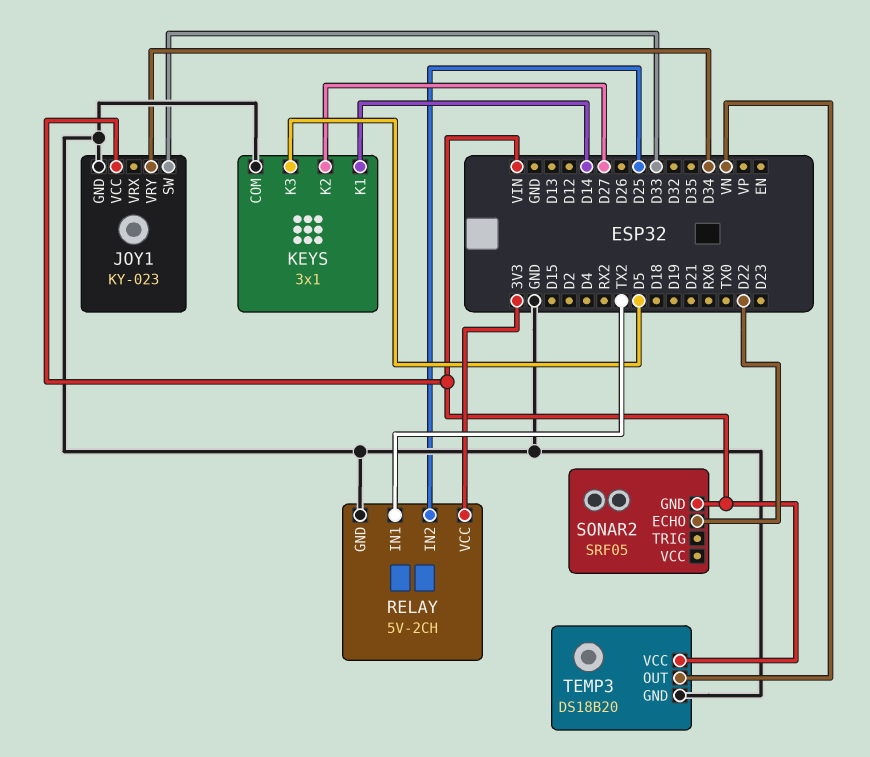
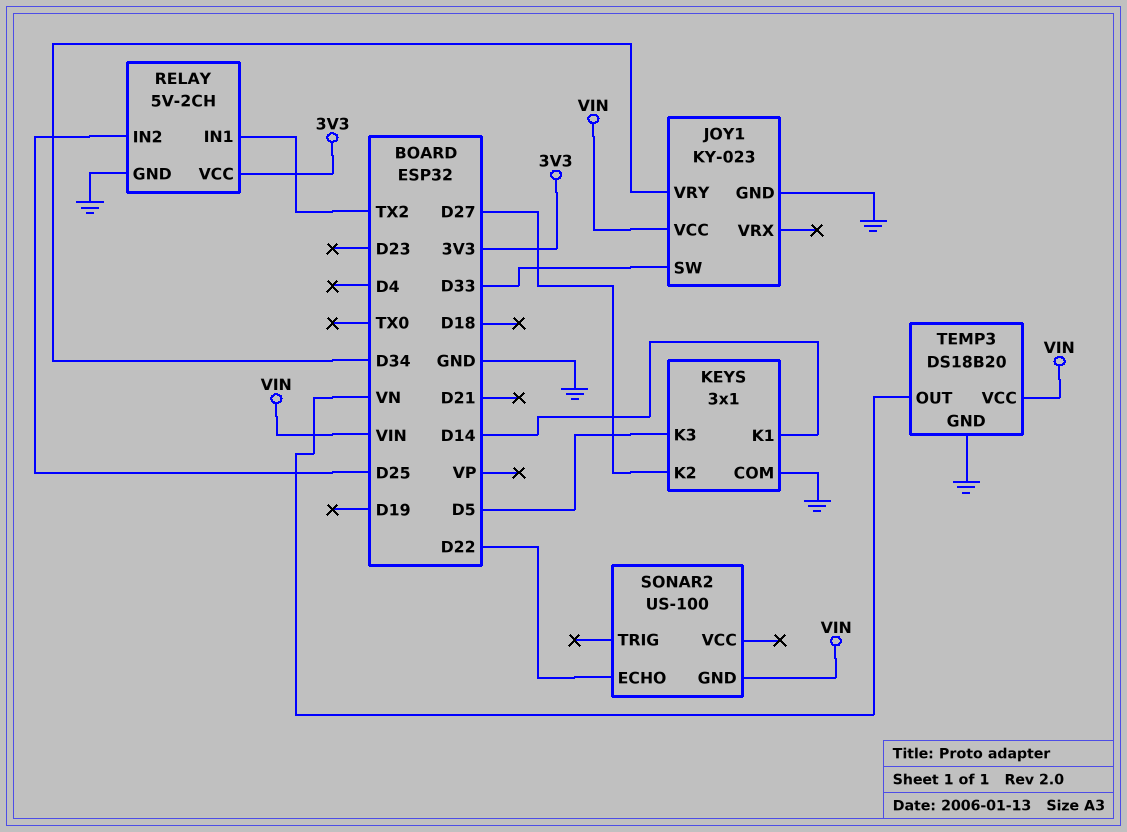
SONAR2: SRF05 -> US-100

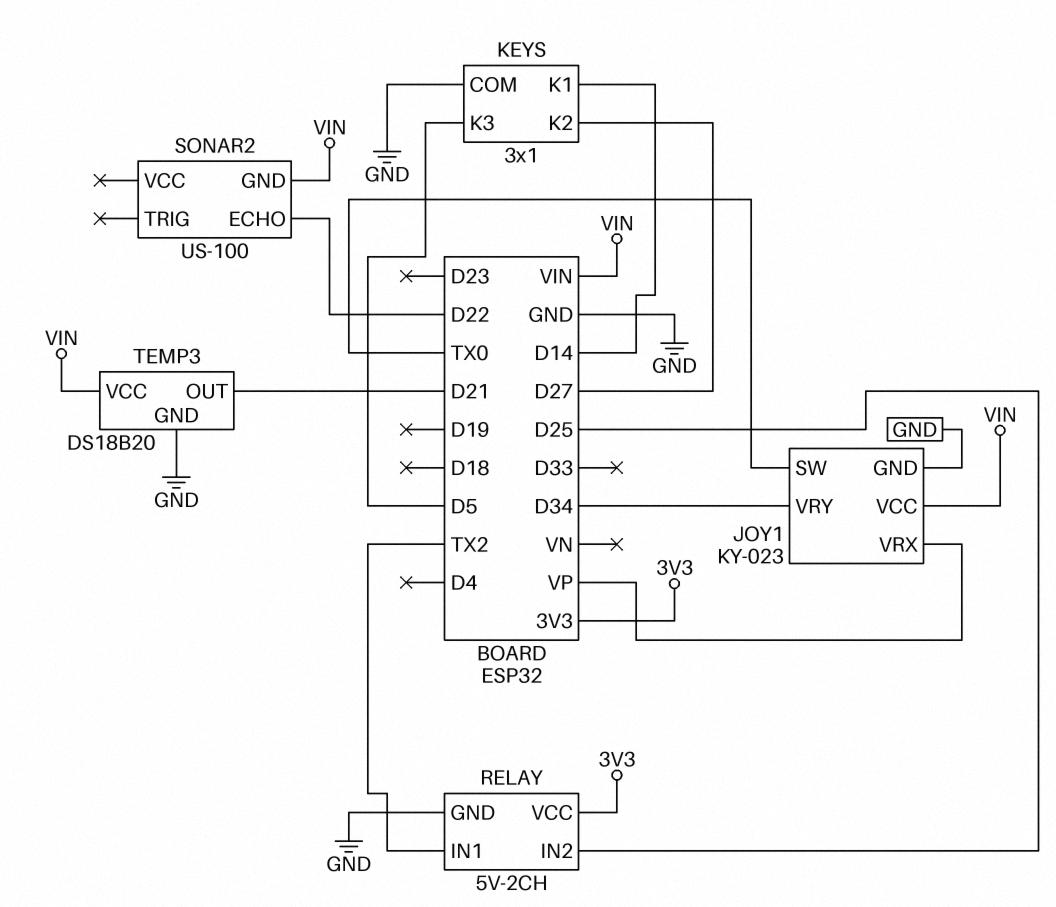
JOY1 pin SW: D33 -> TX0
JOY1 pin VRX: none -> VP
TEMP3 pin OUT: VN -> D21

